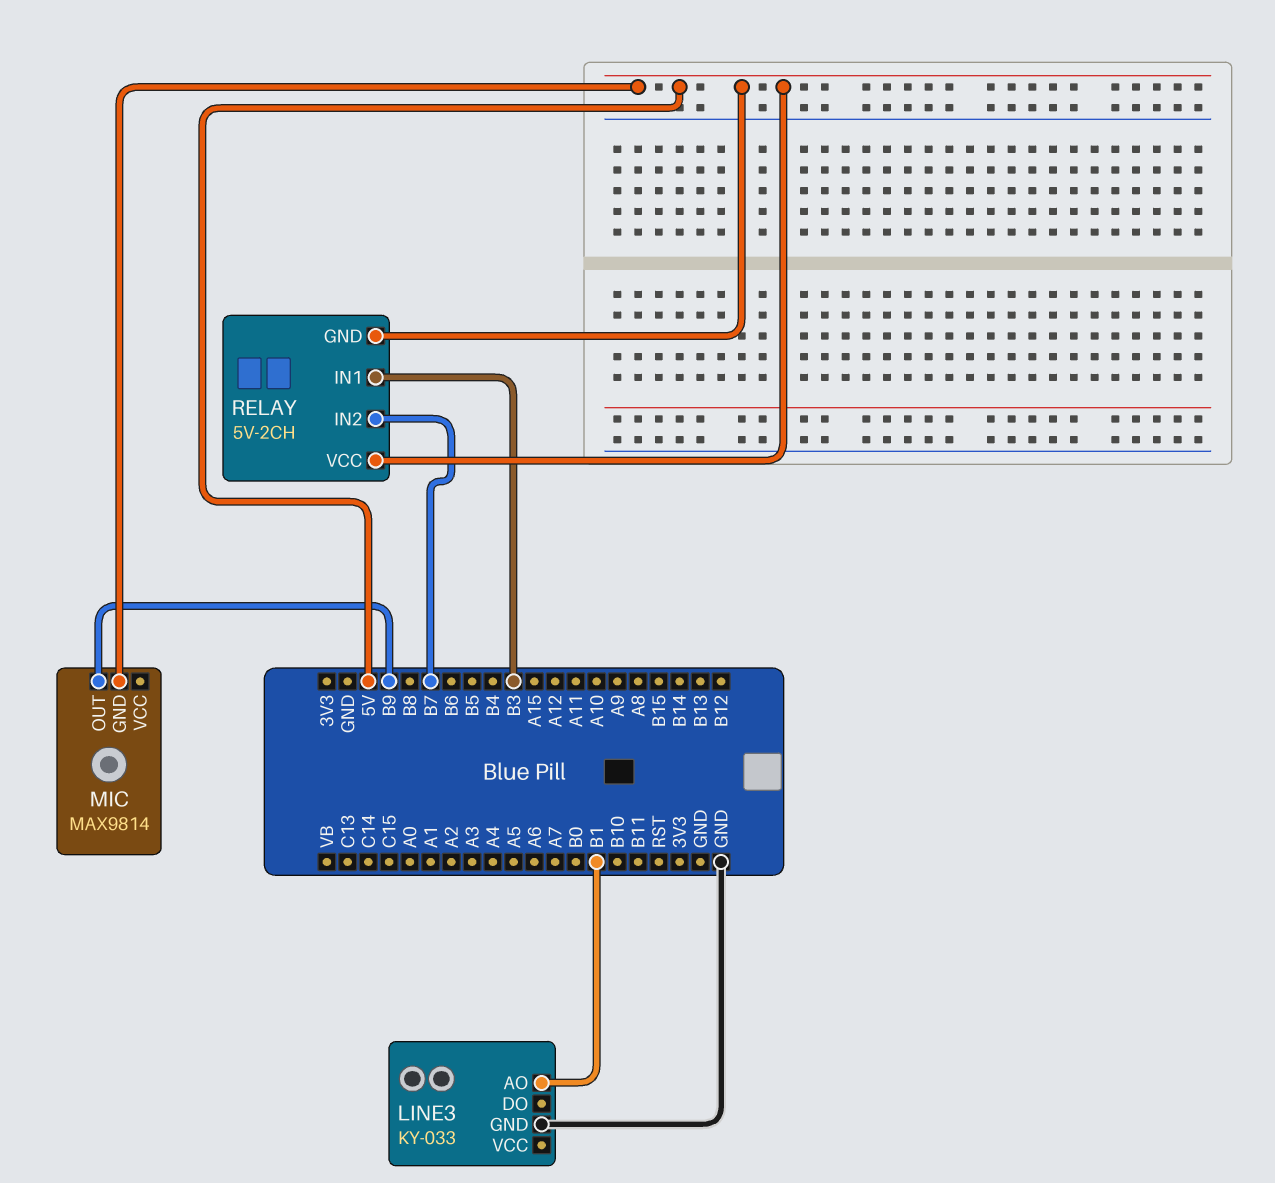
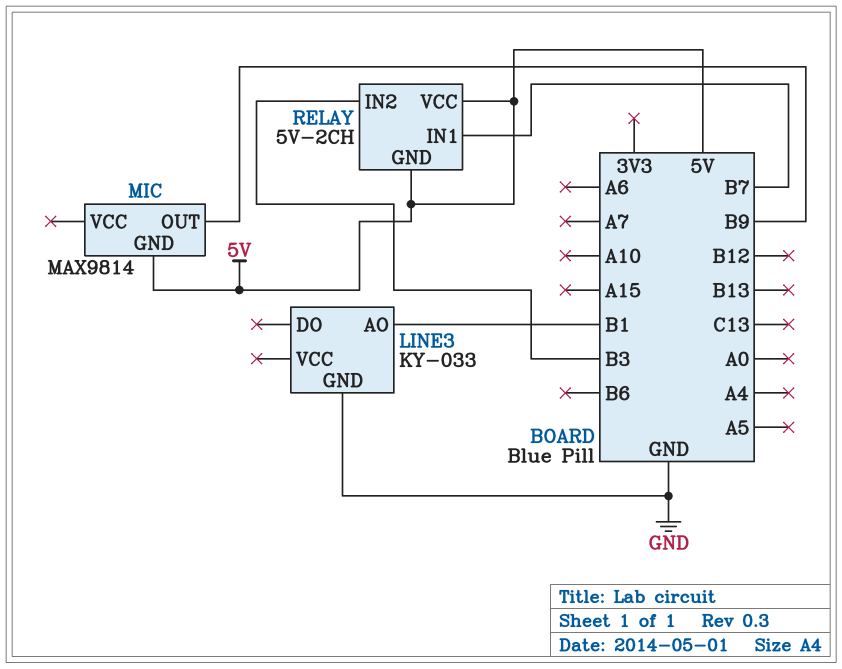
RELAY pin IN1: B3 -> B7
RELAY pin IN2: B7 -> B3

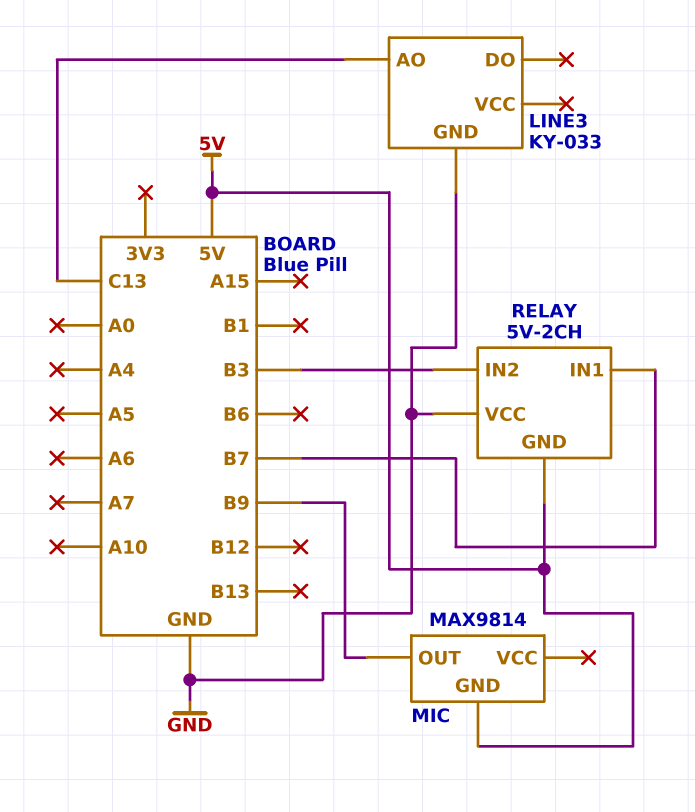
LINE3 pin AO: B1 -> C13
RELAY pin VCC: 5V -> GND

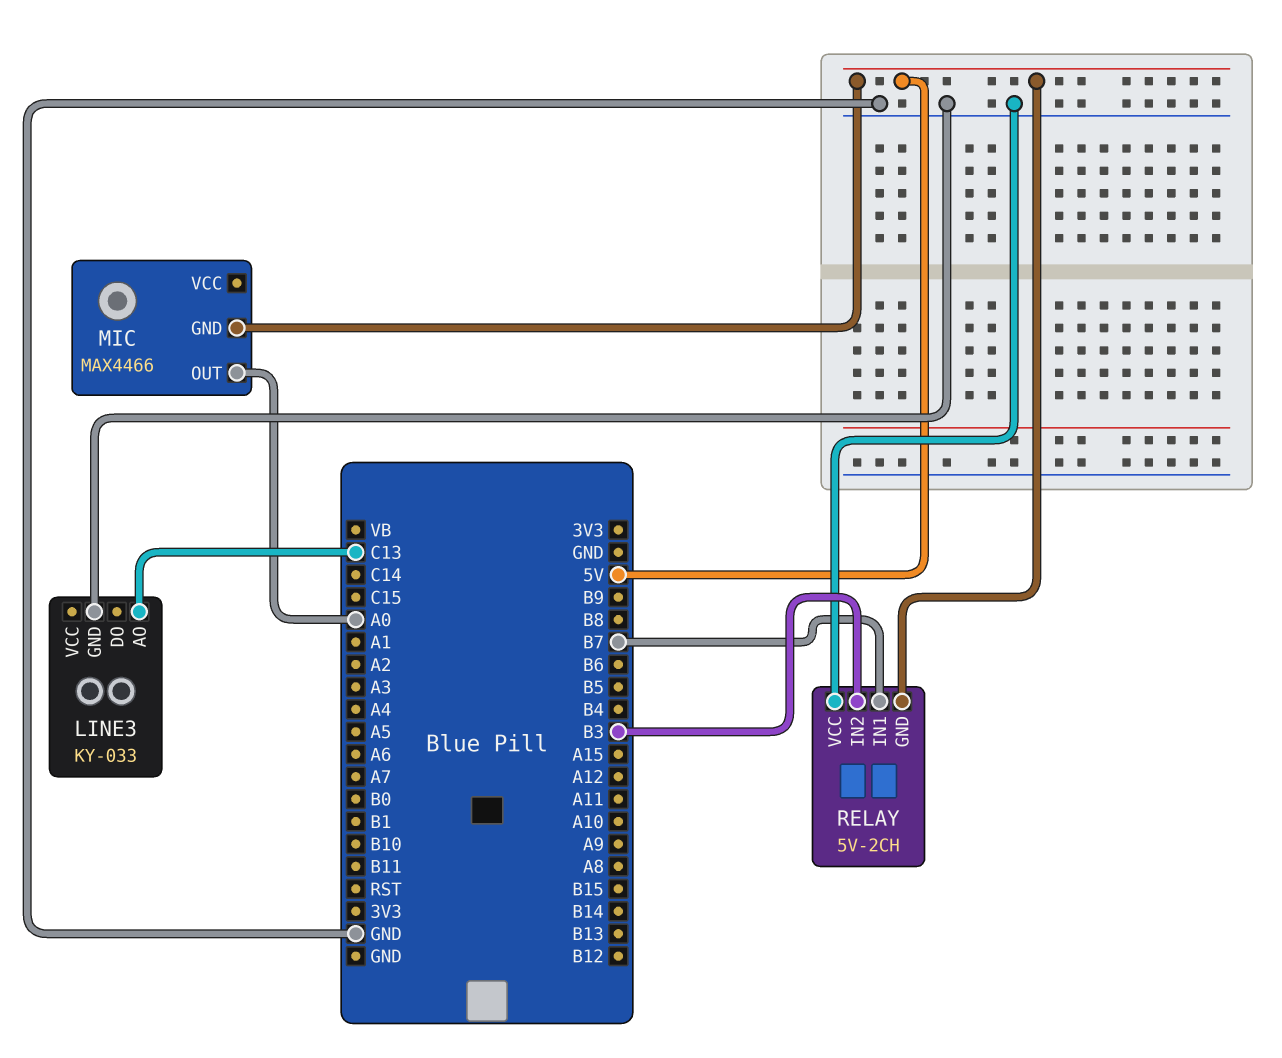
MIC: MAX9814 -> MAX4466
MIC pin OUT: B9 -> A0

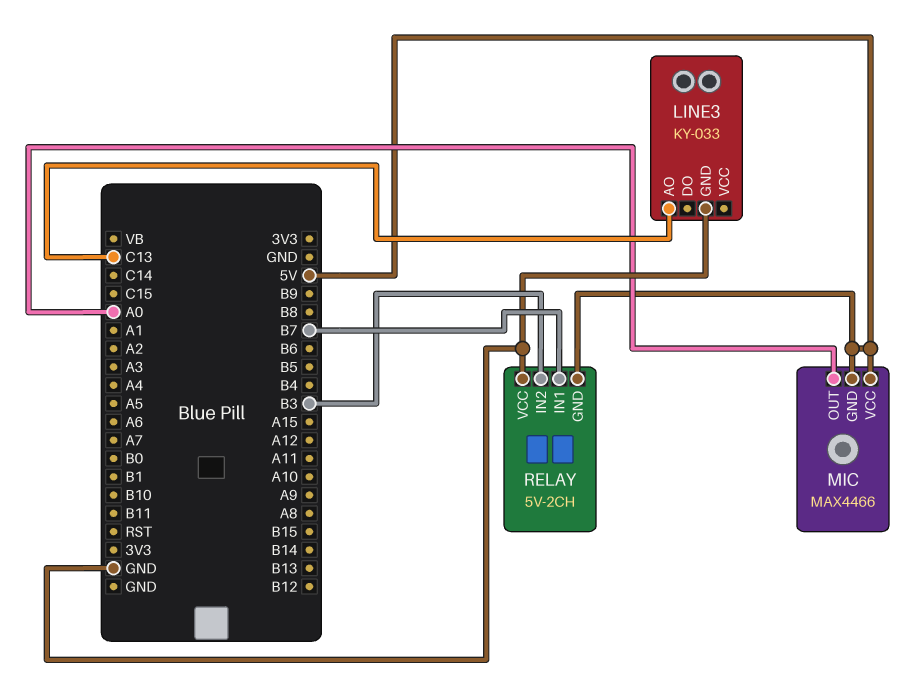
MIC pin VCC: none -> 5V

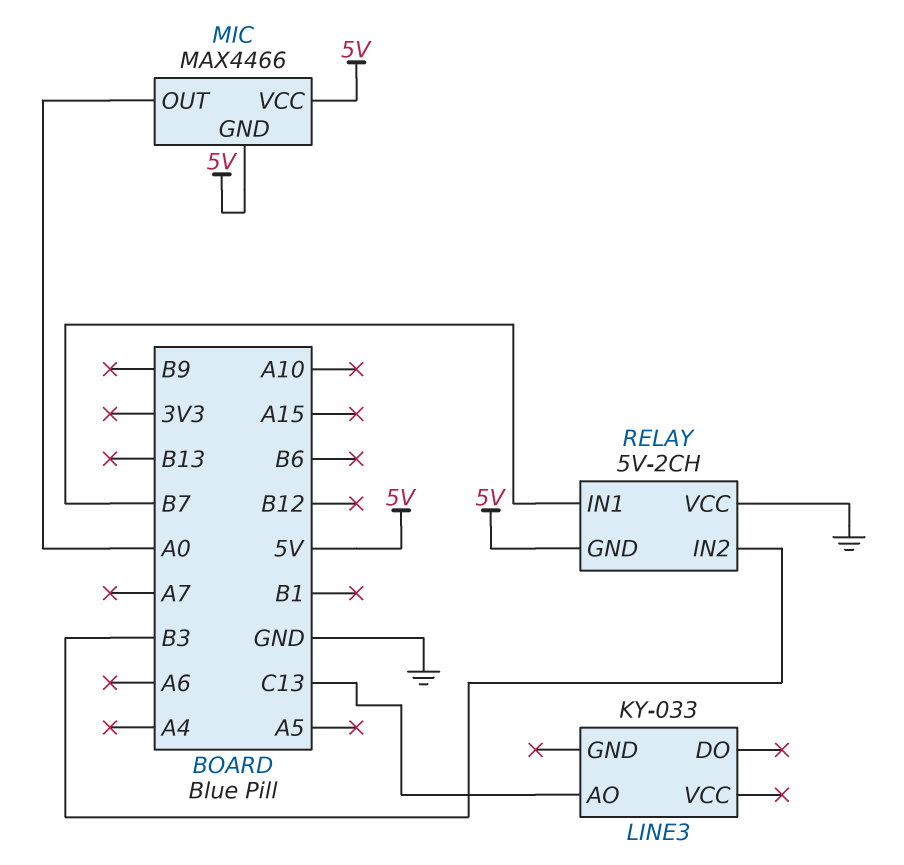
LINE3 pin GND: GND -> none

